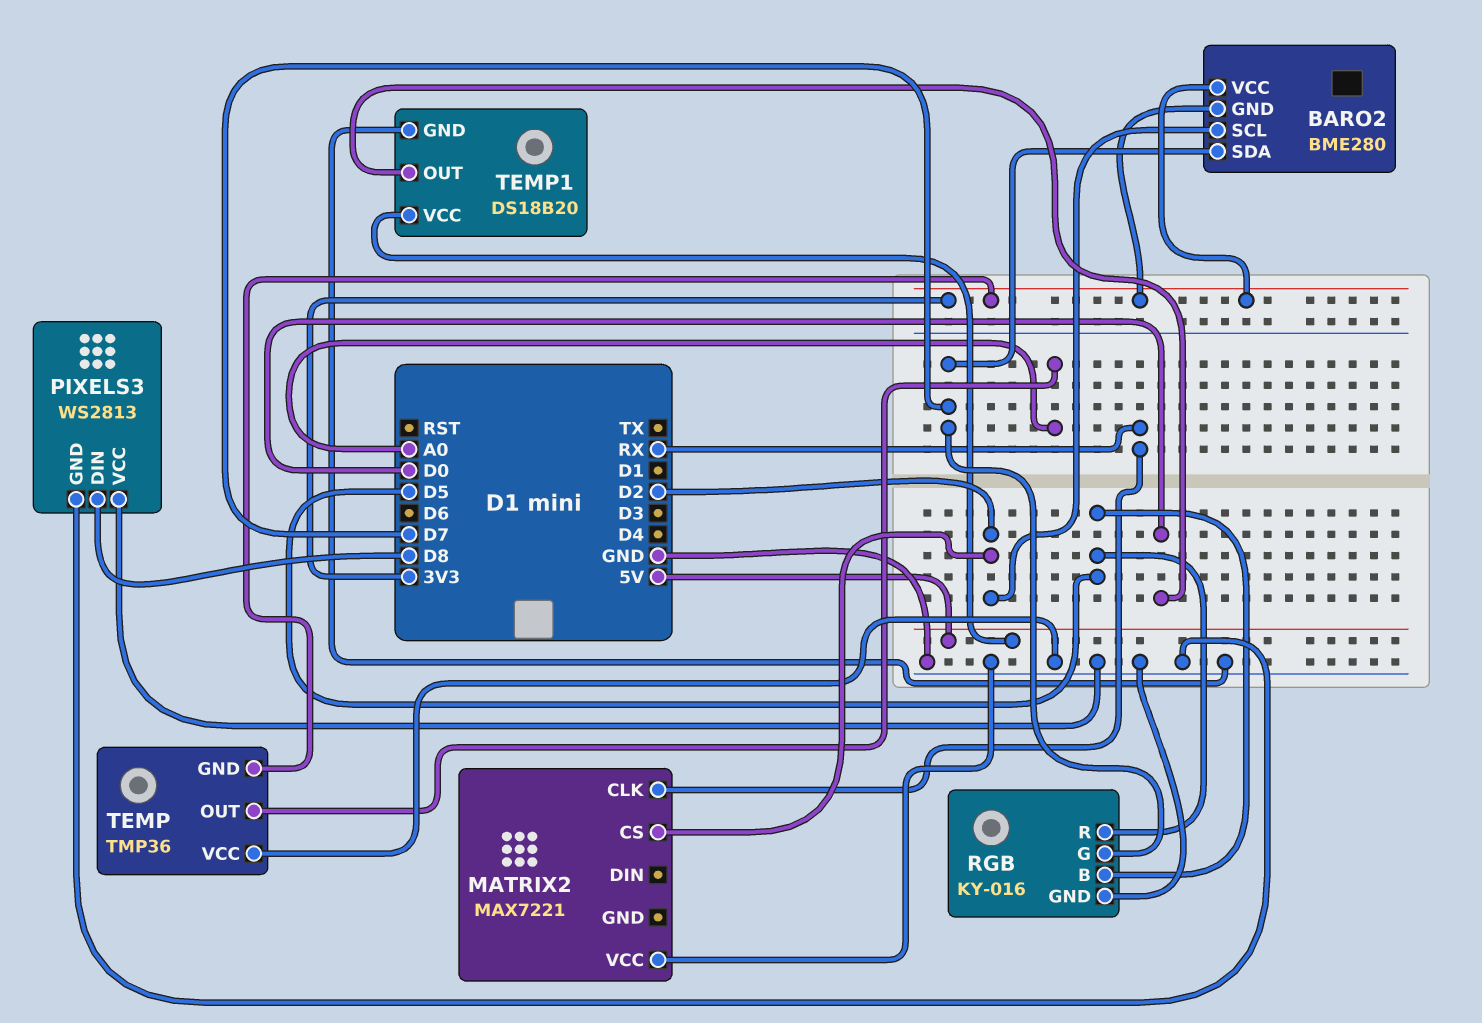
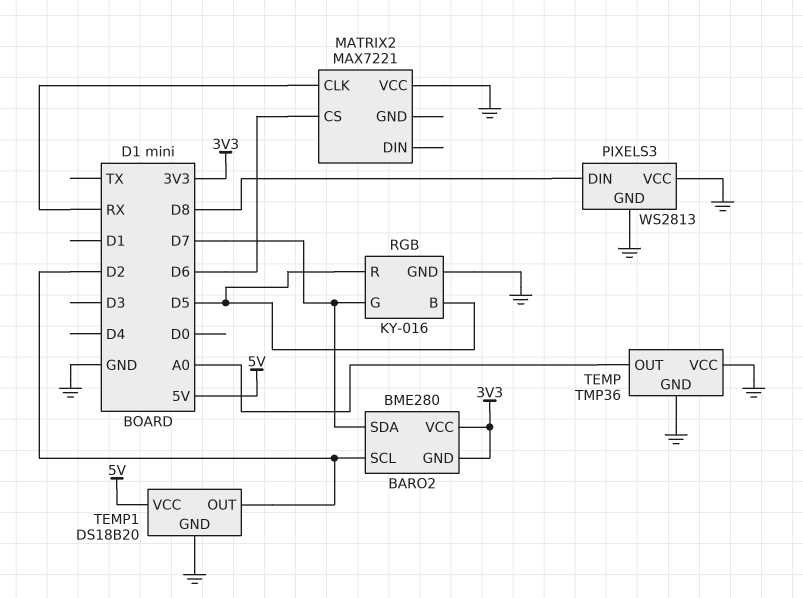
MATRIX2 pin CS: D2 -> D6
TEMP pin GND: 3V3 -> GND
TEMP1 pin OUT: D0 -> D2

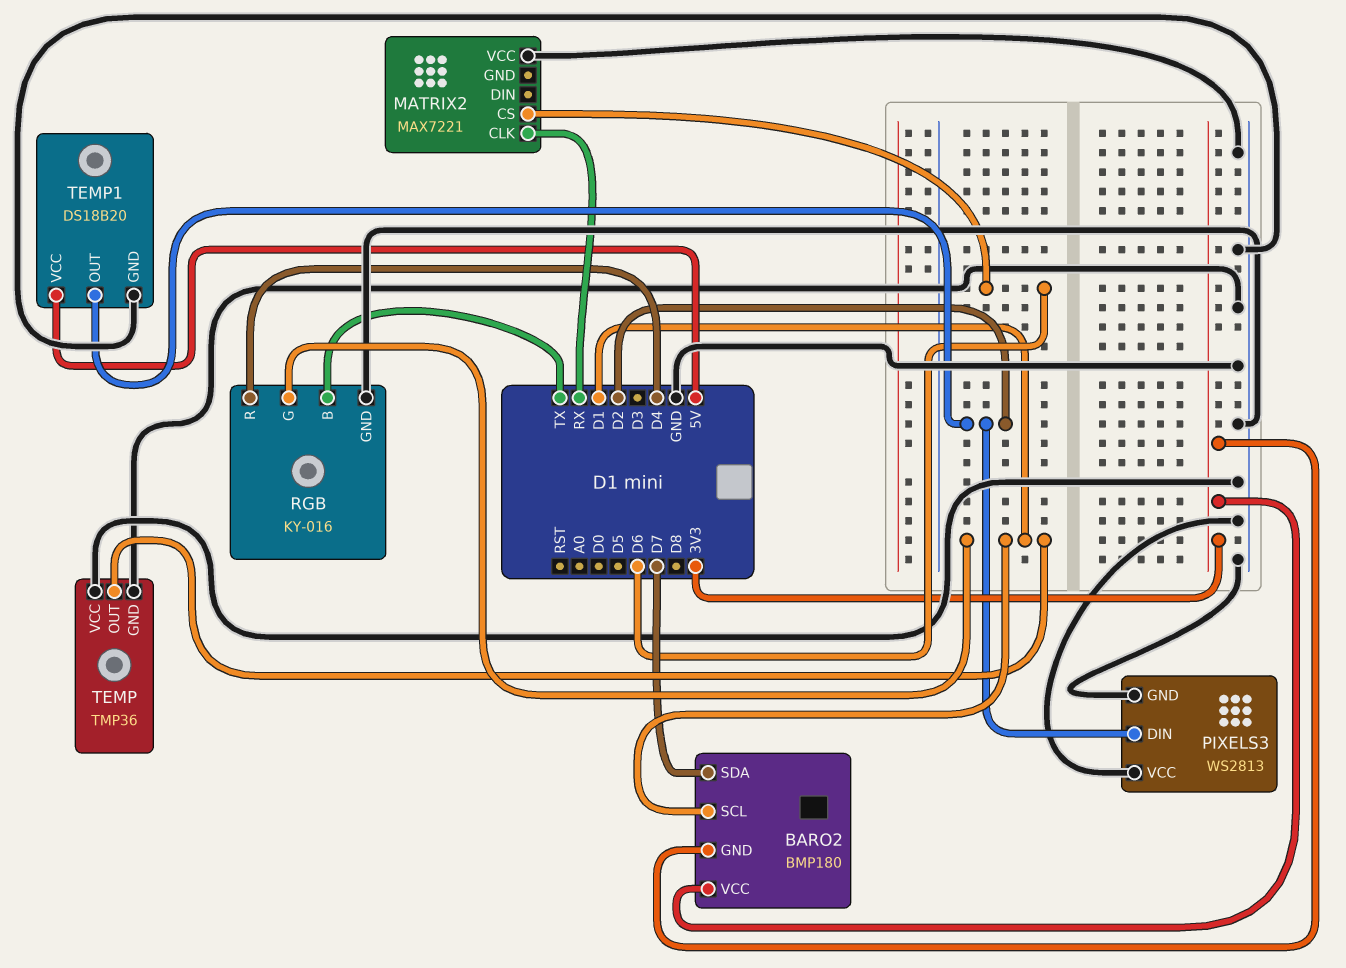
BARO2: BME280 -> BMP180
BARO2 pin SCL: D2 -> D1
PIXELS3 pin DIN: D8 -> D2
RGB pin B: D5 -> TX
RGB pin G: D7 -> D1
RGB pin R: D5 -> D4
TEMP pin OUT: A0 -> D1

